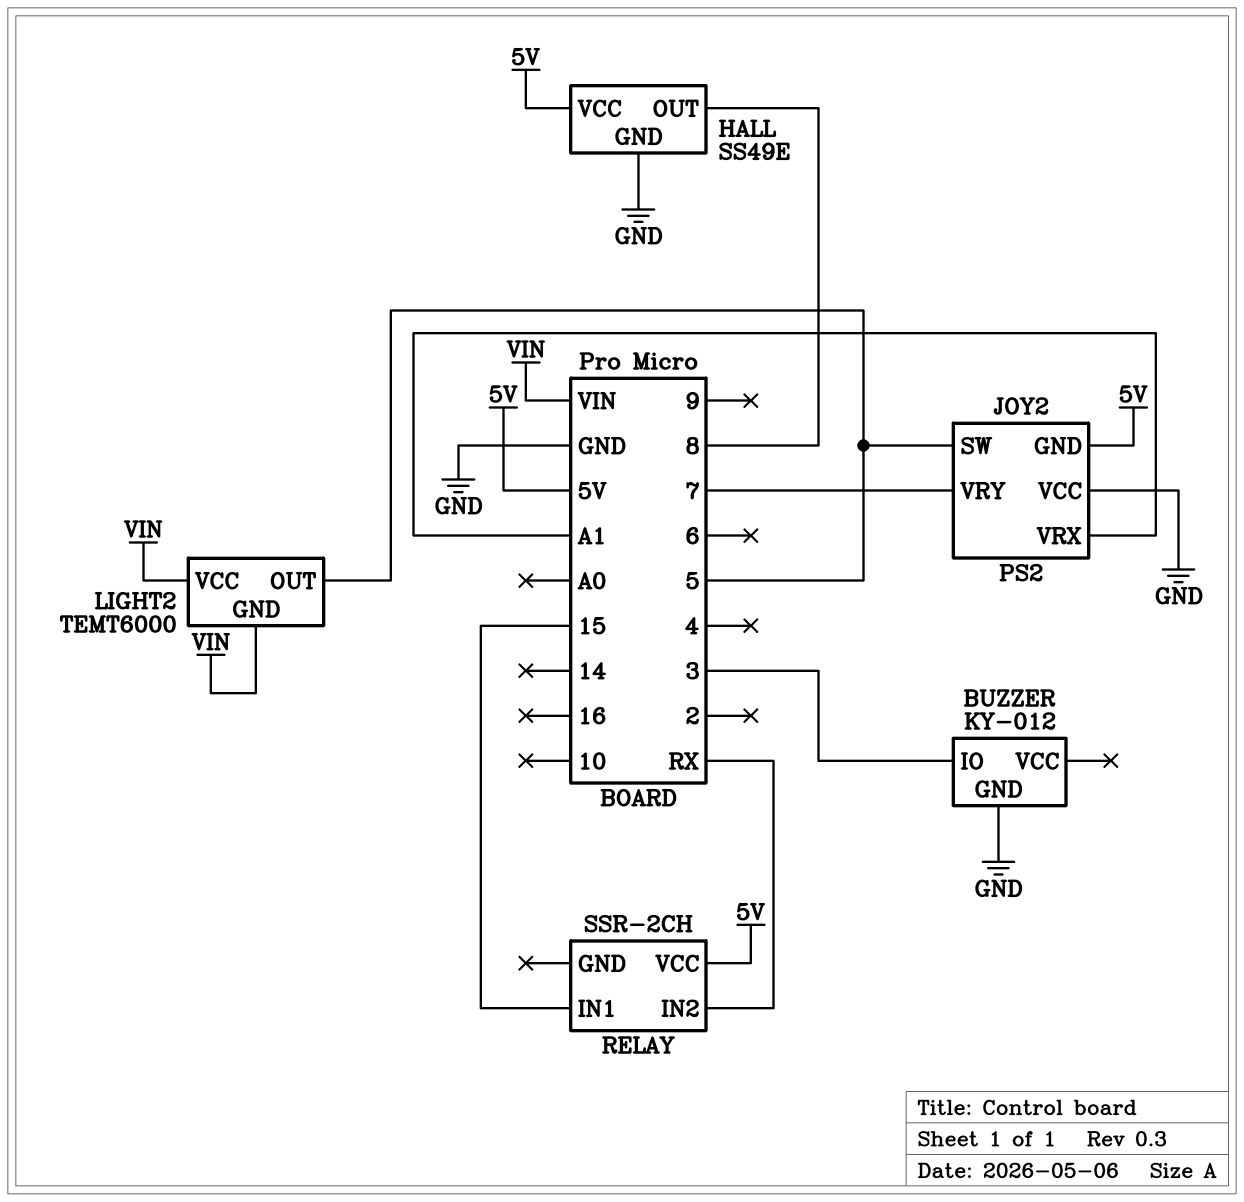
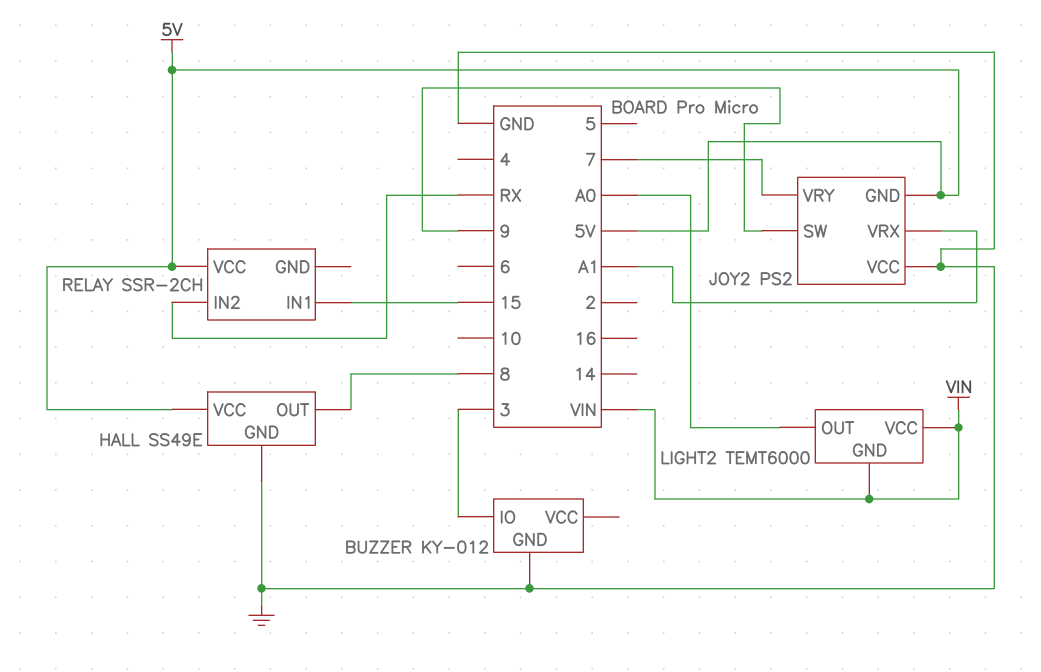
JOY2 pin SW: 5 -> 9
LIGHT2 pin OUT: 5 -> A0

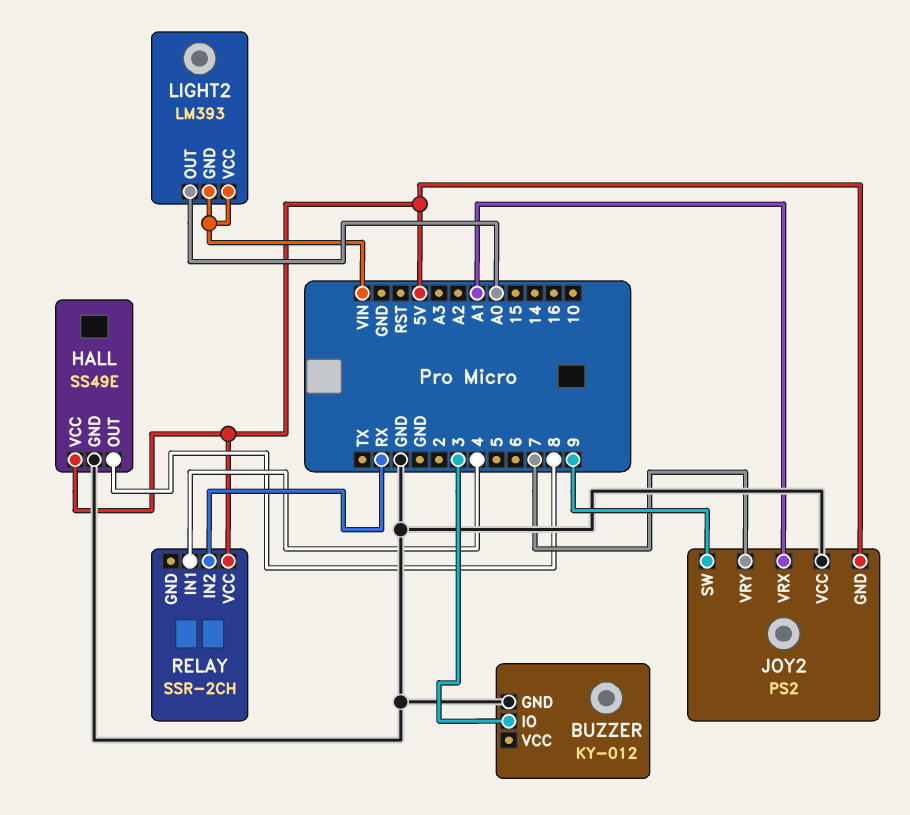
LIGHT2: TEMT6000 -> LM393
RELAY pin IN1: 15 -> 4

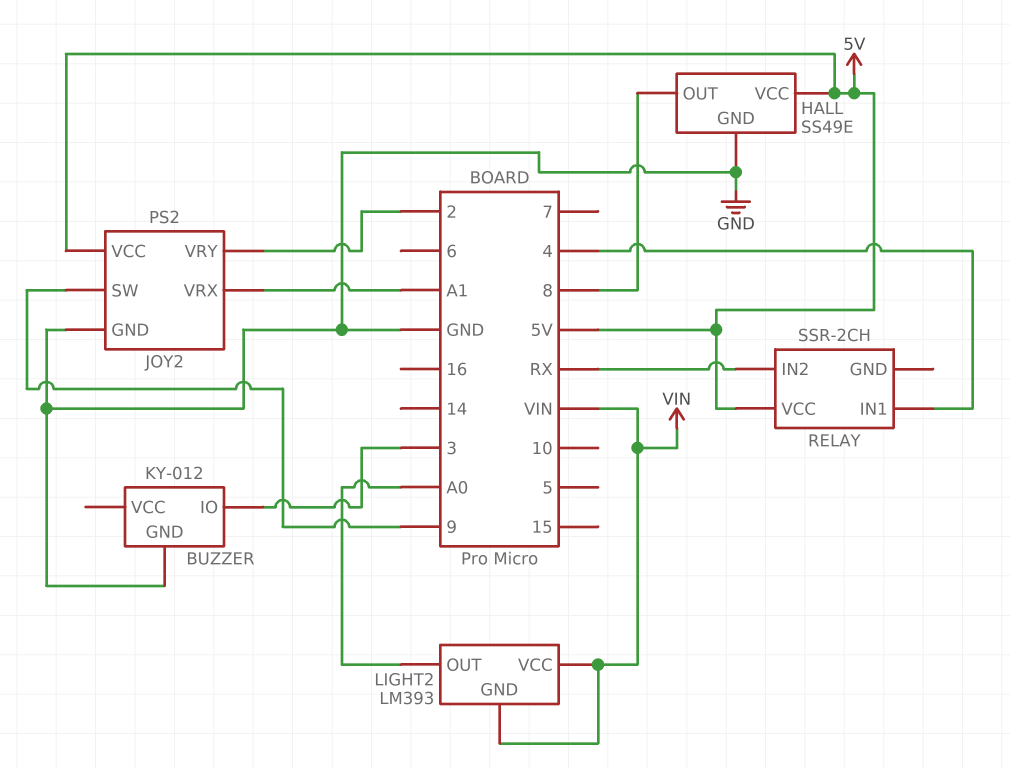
JOY2 pin GND: 5V -> GND
JOY2 pin VCC: GND -> 5V
JOY2 pin VRY: 7 -> 2

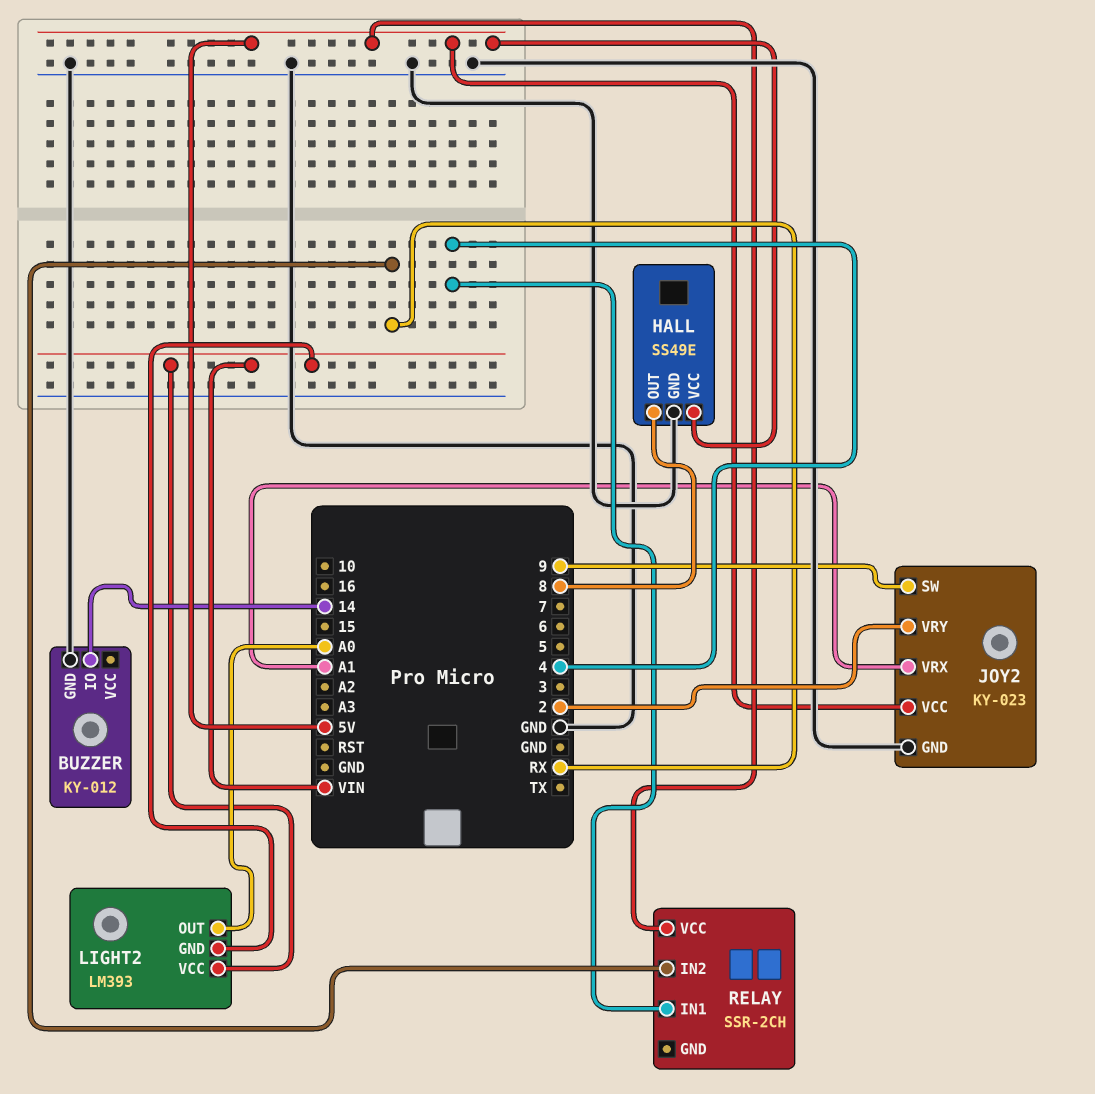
BUZZER pin IO: 3 -> 14
JOY2: PS2 -> KY-023

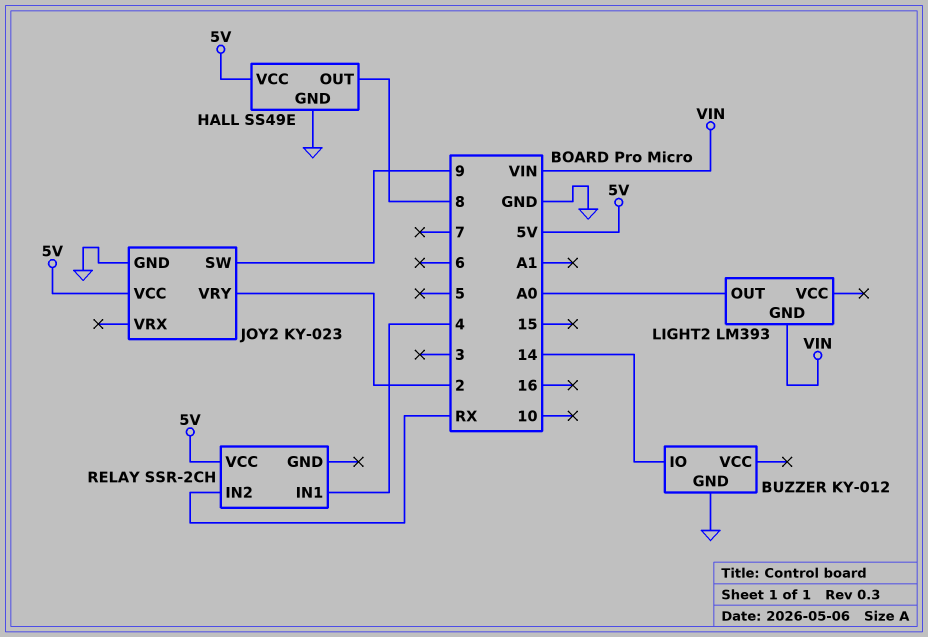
JOY2 pin VRX: A1 -> none
LIGHT2 pin VCC: VIN -> none

